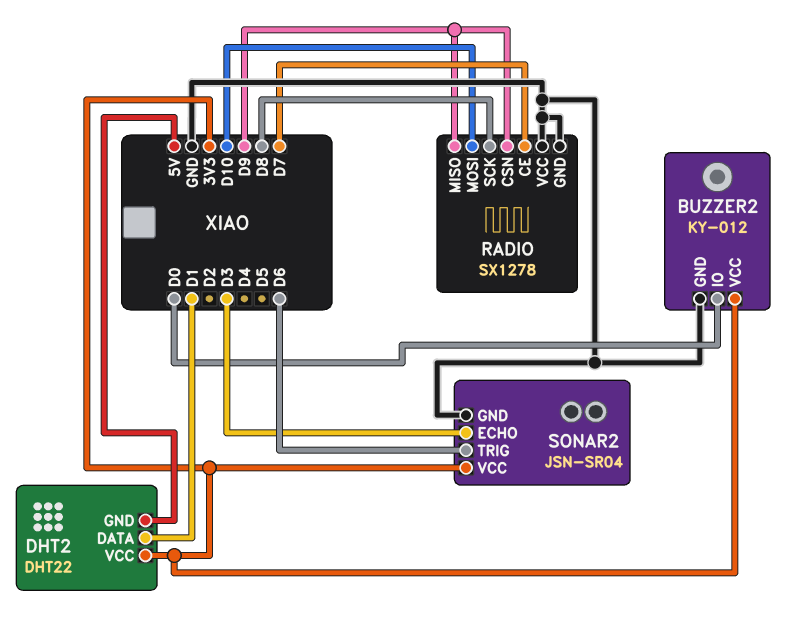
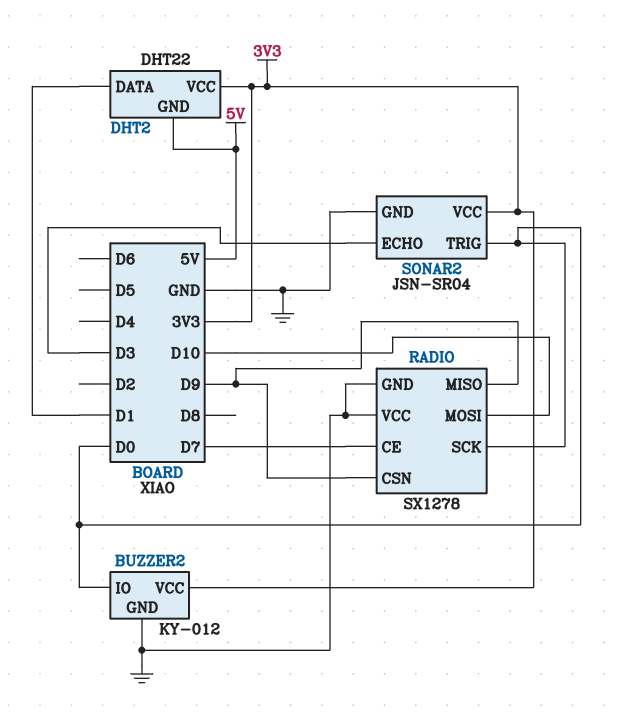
RADIO pin SCK: D8 -> D0
SONAR2 pin TRIG: D6 -> D0

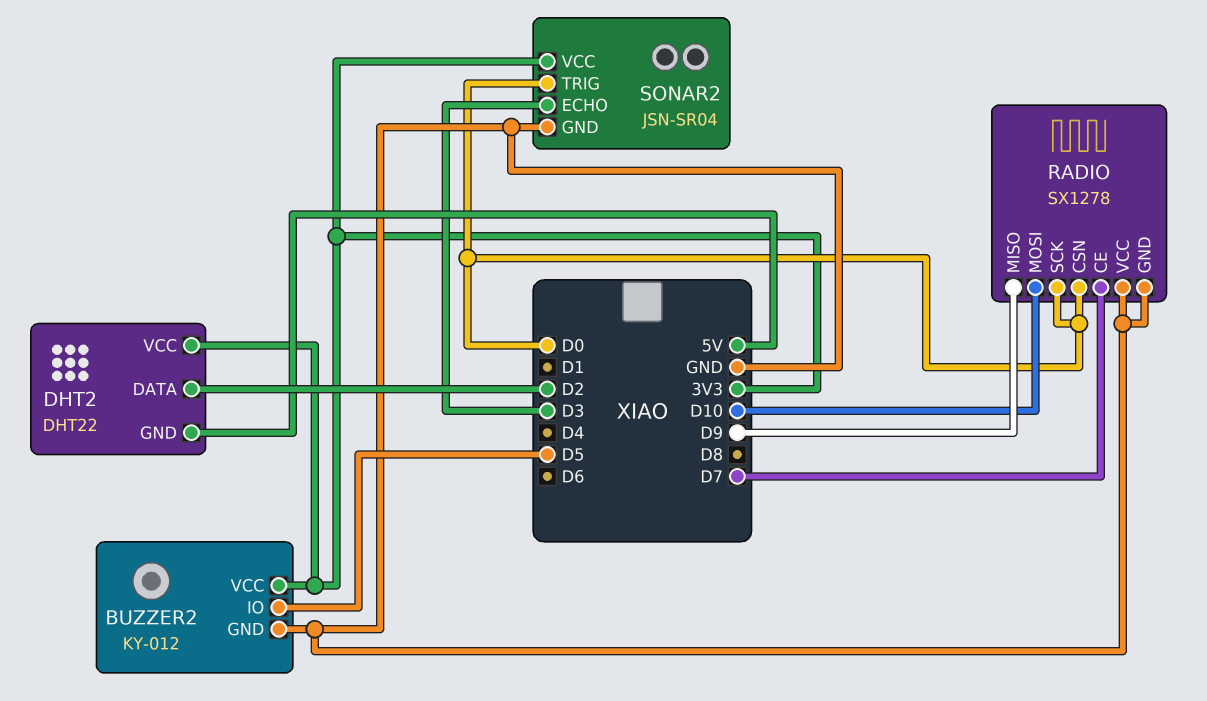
BUZZER2 pin IO: D0 -> D5
DHT2 pin DATA: D1 -> D2
RADIO pin CSN: D9 -> D0

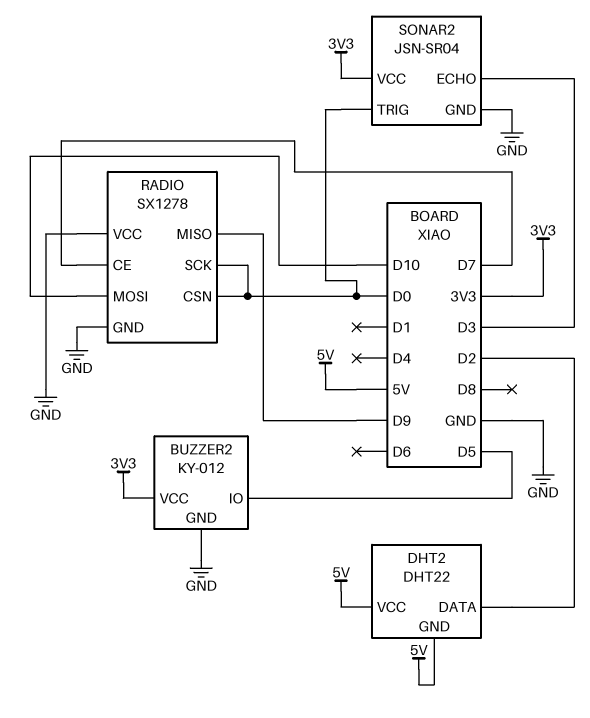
DHT2 pin VCC: 3V3 -> 5V

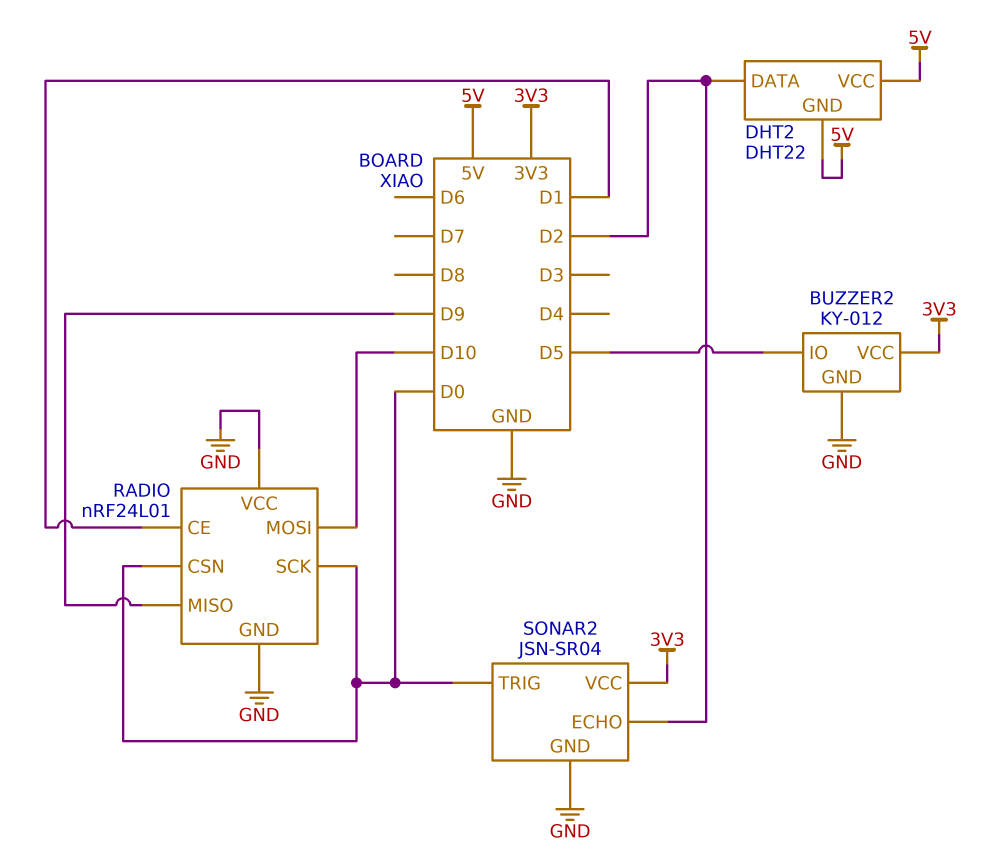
RADIO: SX1278 -> nRF24L01
RADIO pin CE: D7 -> D1
SONAR2 pin ECHO: D3 -> D2

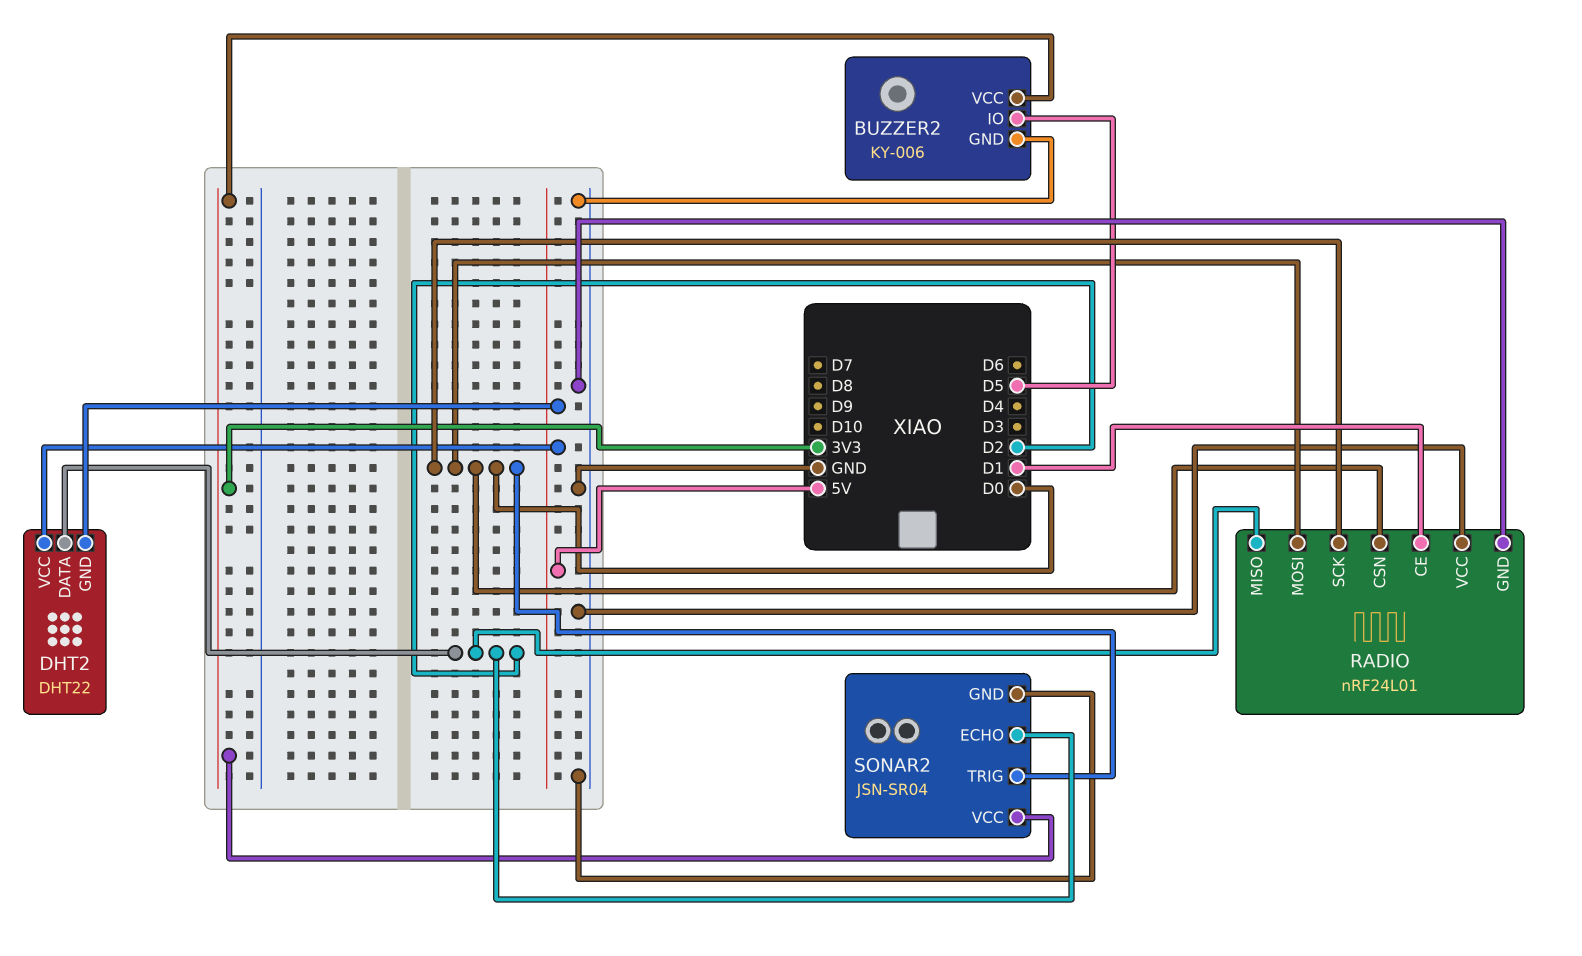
BUZZER2: KY-012 -> KY-006
RADIO pin MISO: D9 -> D2
RADIO pin MOSI: D10 -> D0

